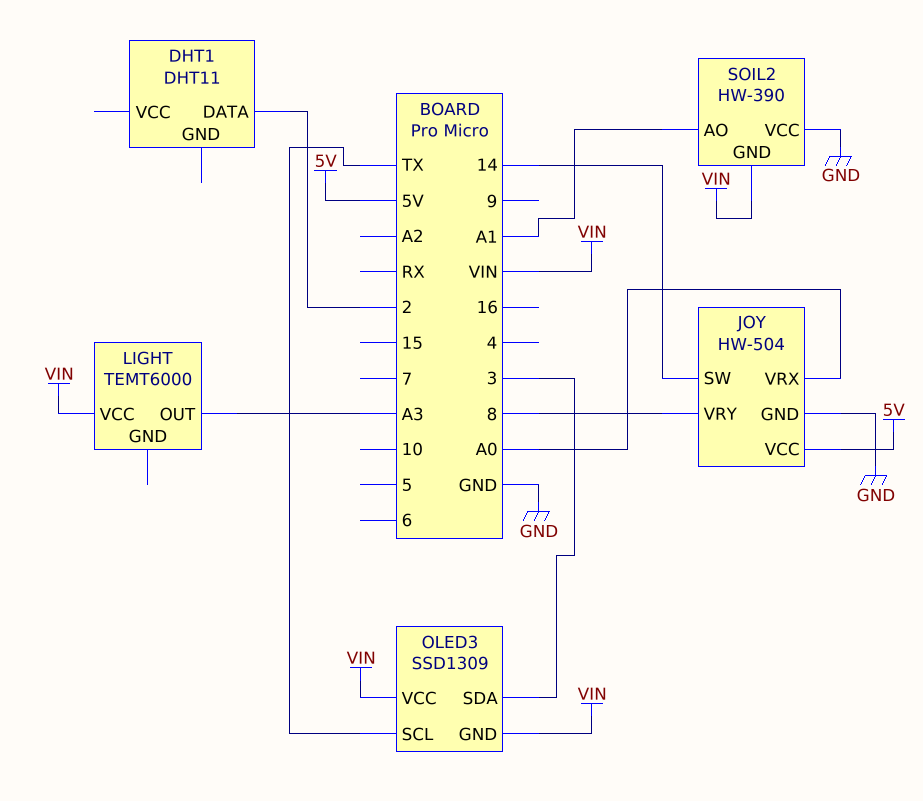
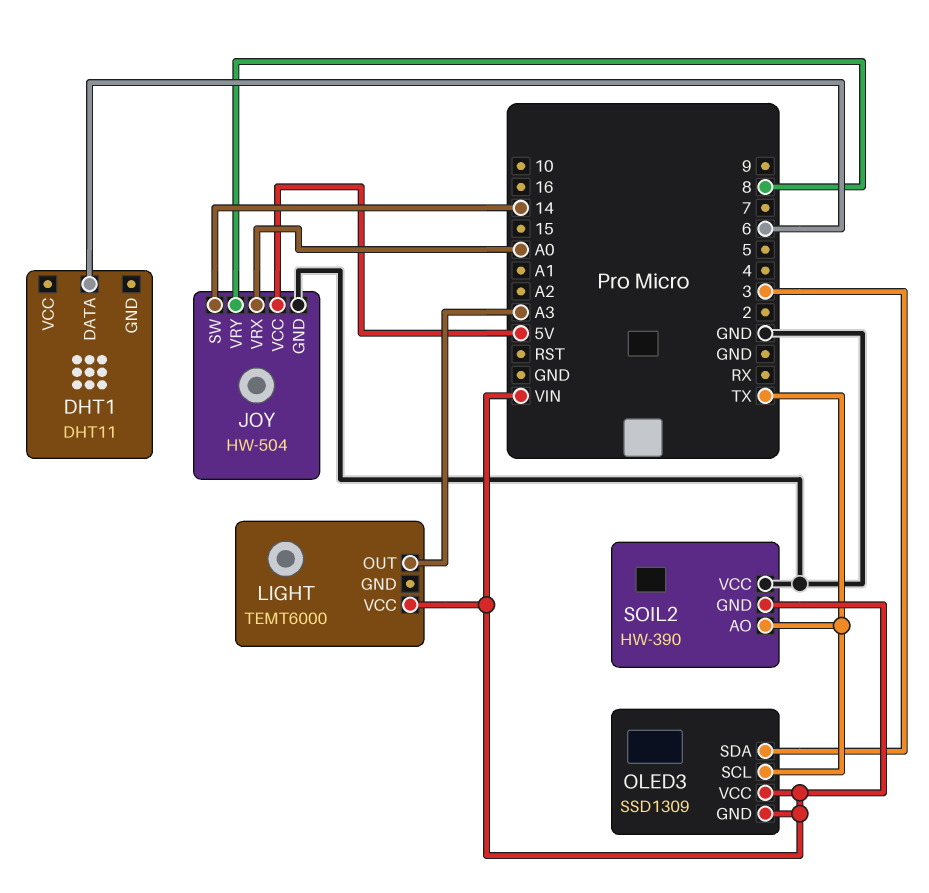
DHT1 pin DATA: 2 -> 6
SOIL2 pin AO: A1 -> TX

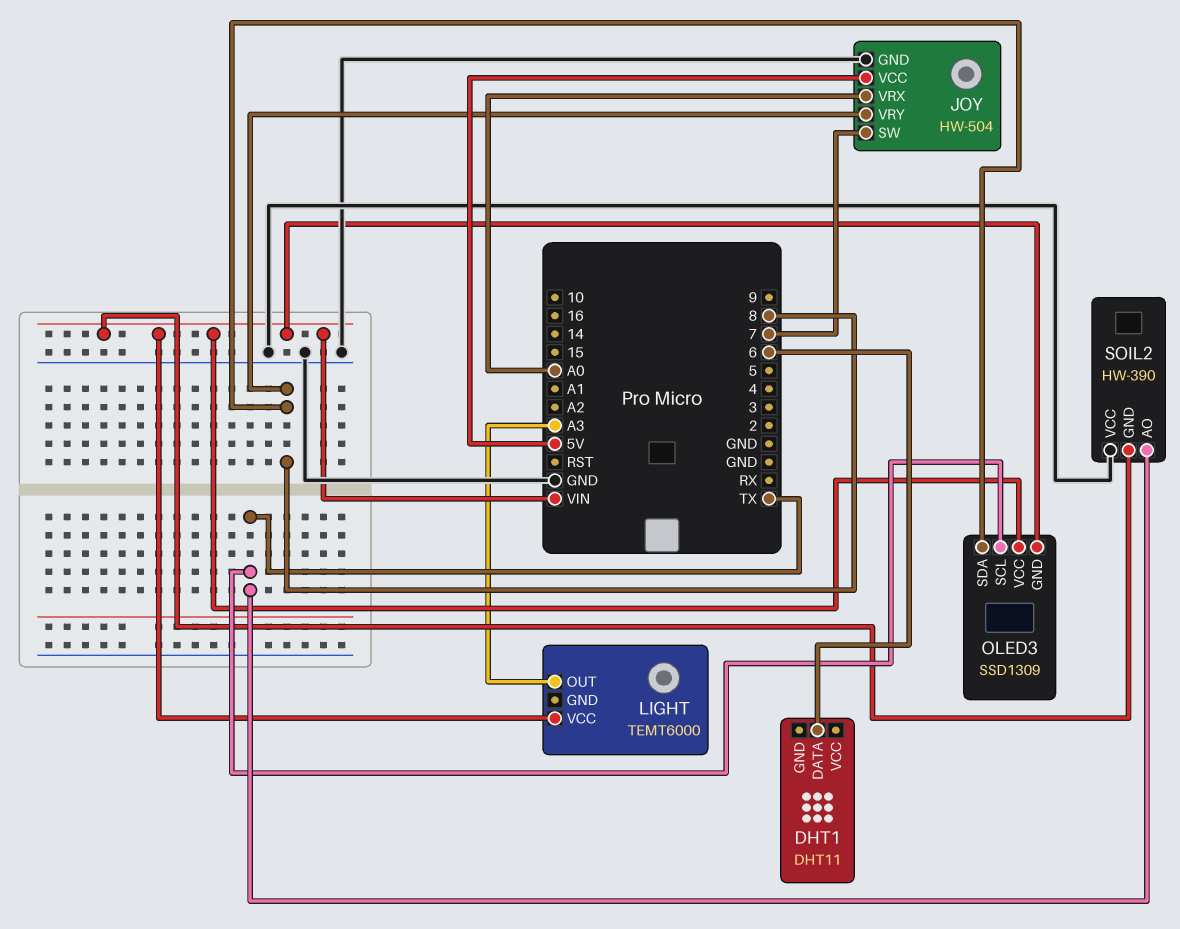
JOY pin SW: 14 -> 7
OLED3 pin SDA: 3 -> 8

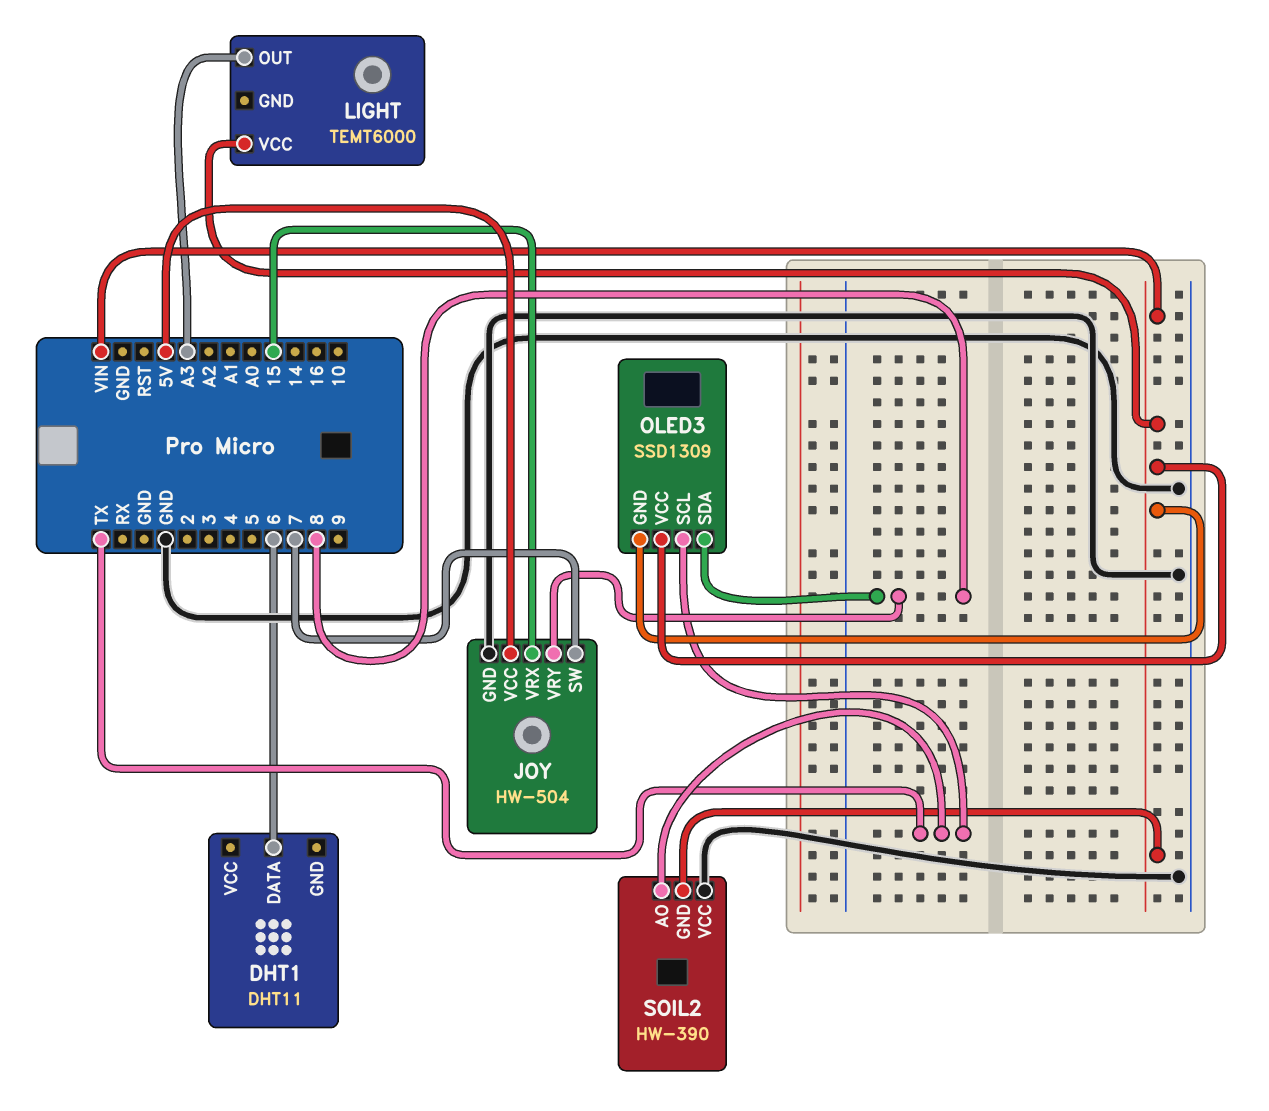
JOY pin VRX: A0 -> 15

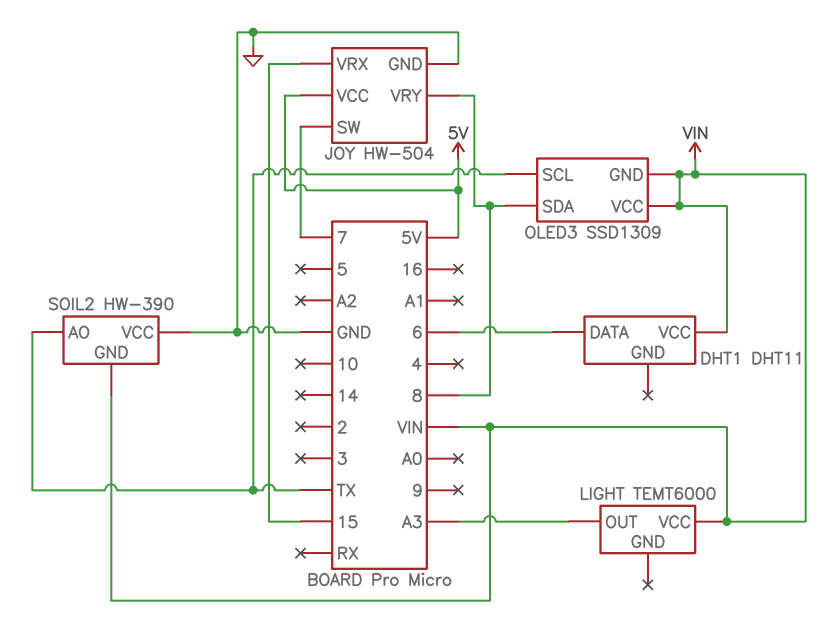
DHT1 pin VCC: none -> VIN

